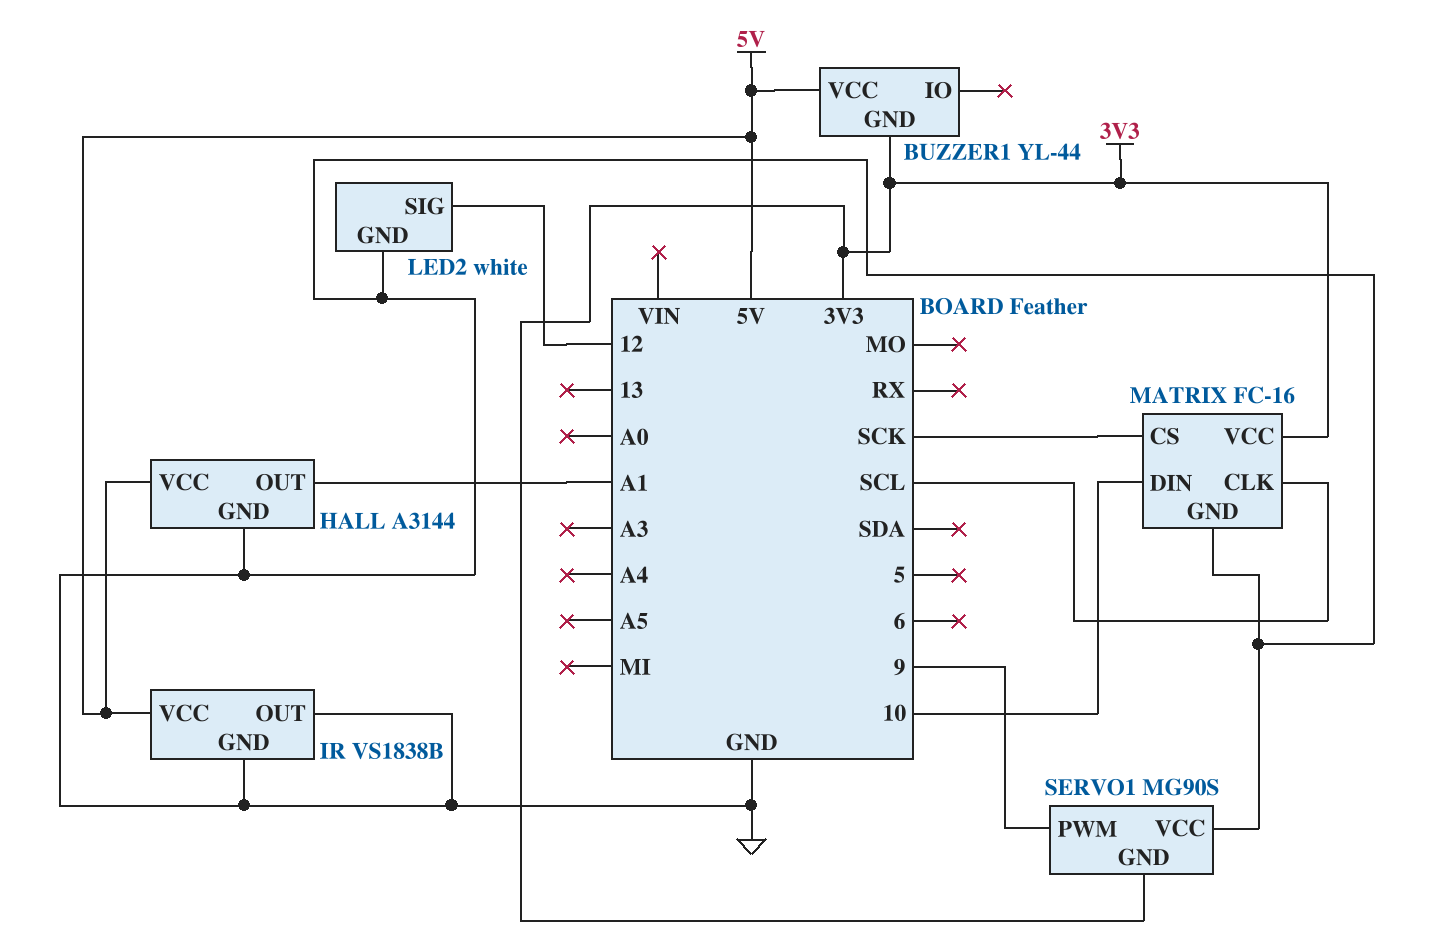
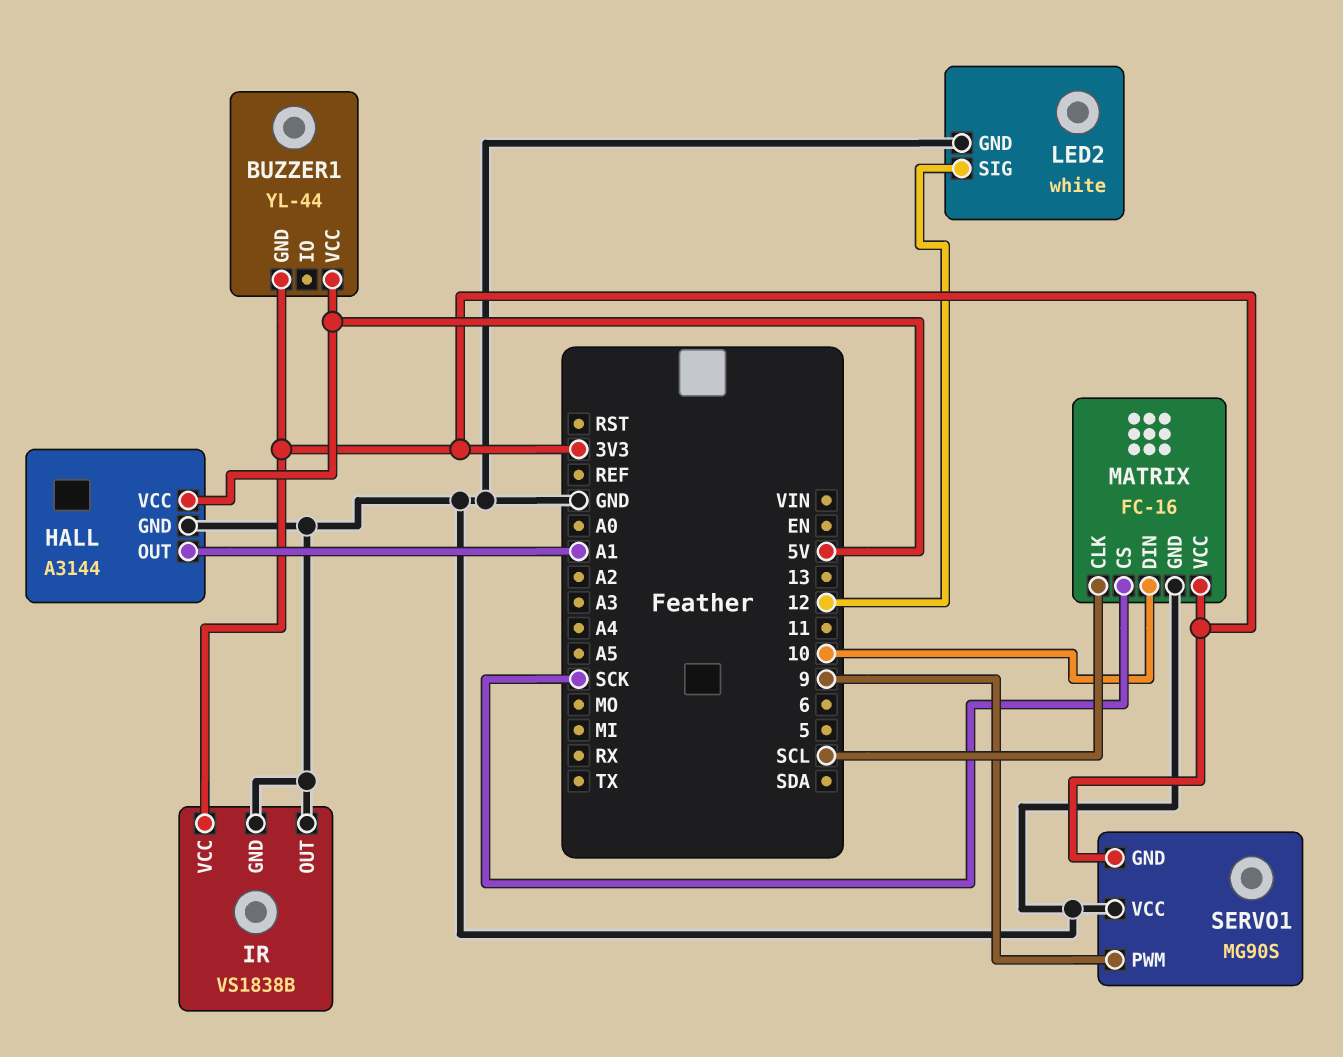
IR pin VCC: 5V -> 3V3

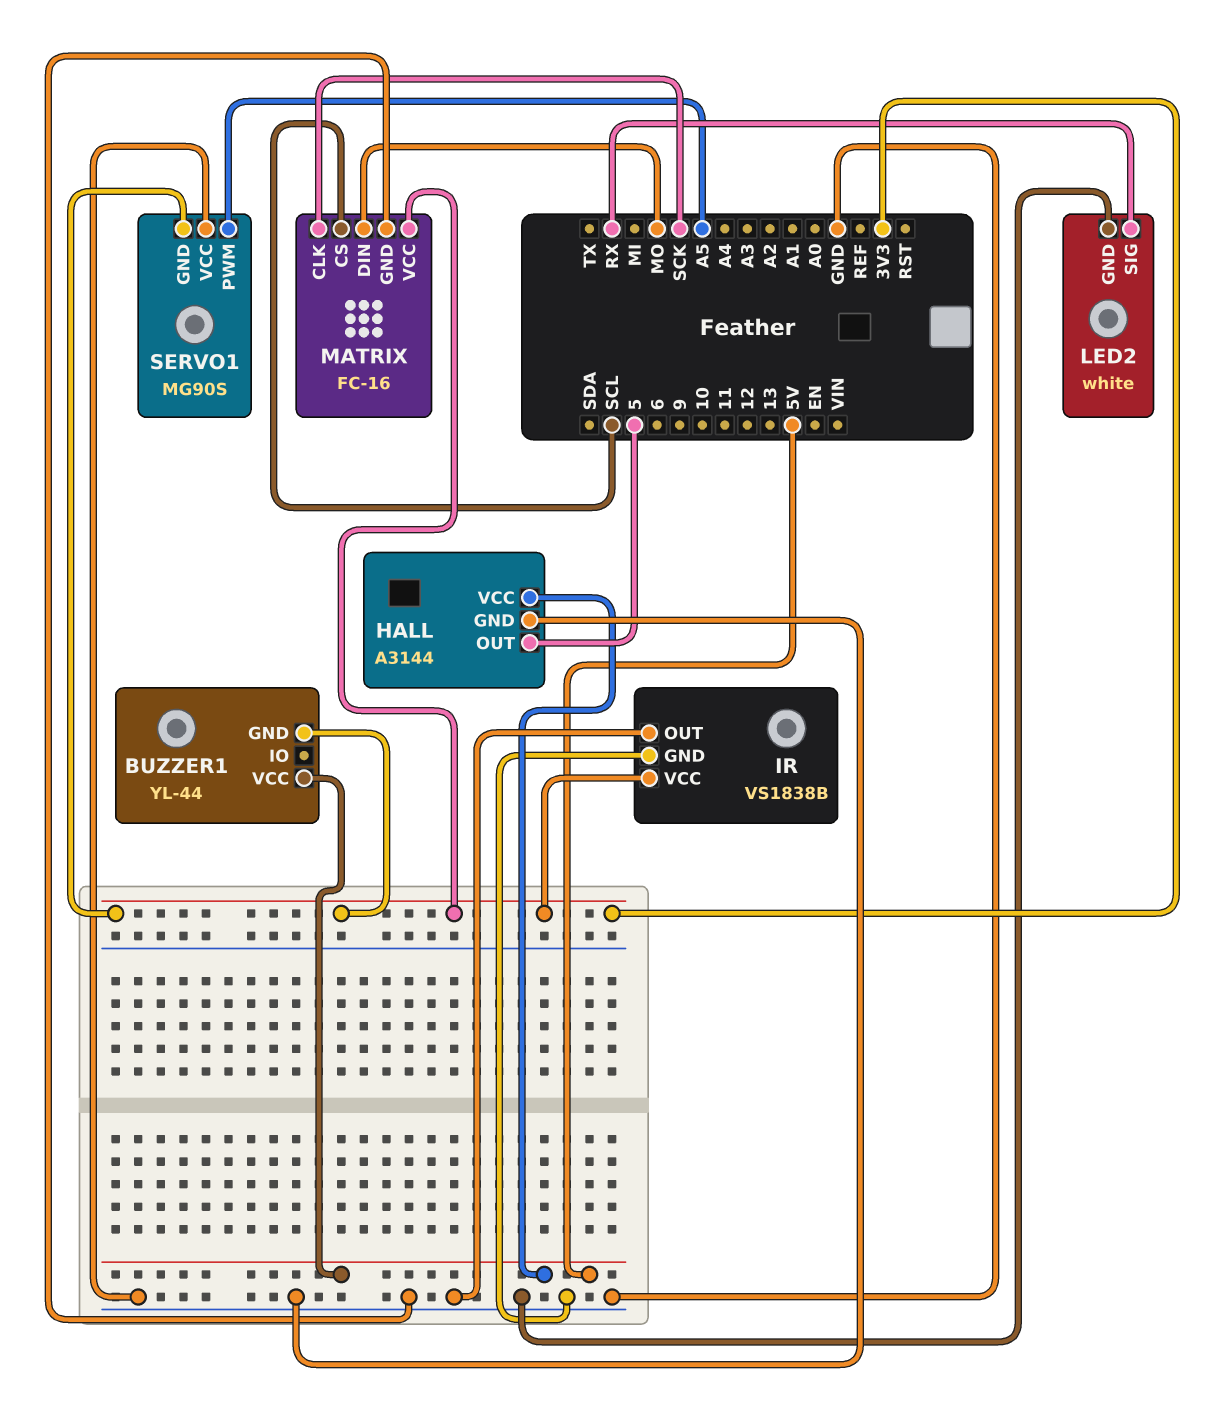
HALL pin OUT: A1 -> 5
LED2 pin SIG: 12 -> RX
MATRIX pin CLK: SCL -> SCK
MATRIX pin CS: SCK -> SCL
MATRIX pin DIN: 10 -> MO
SERVO1 pin PWM: 9 -> A5

